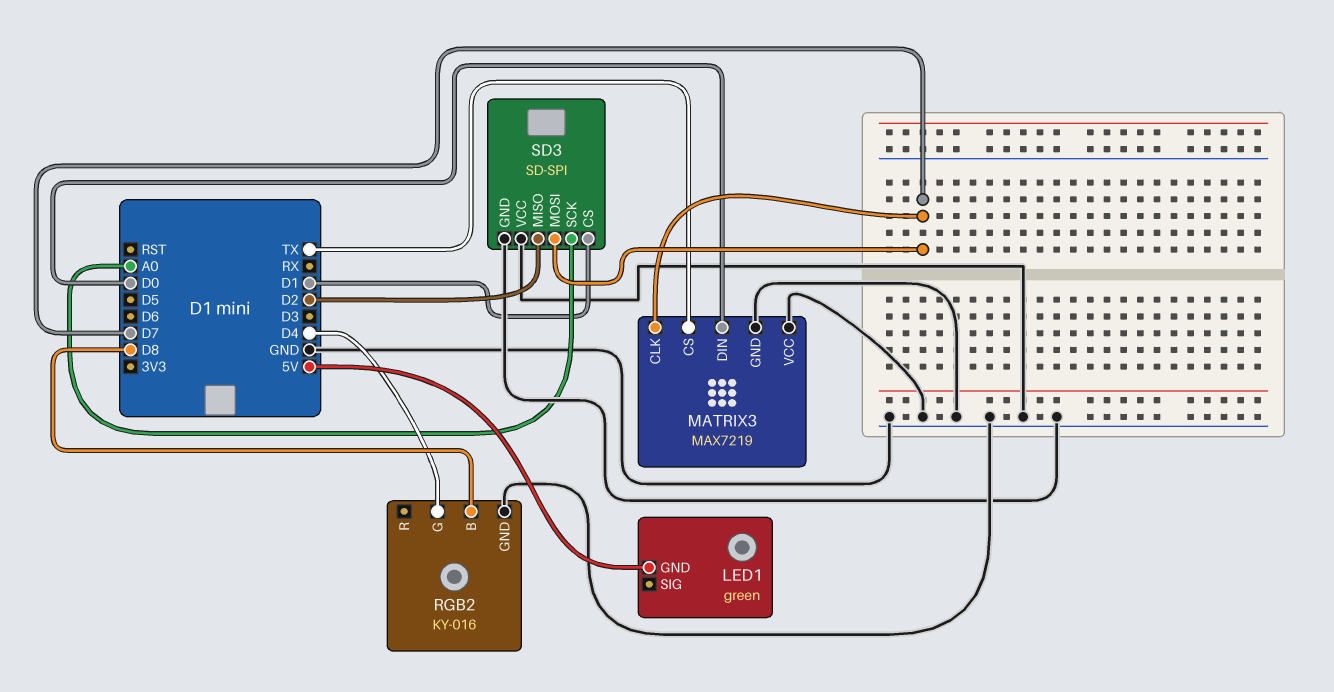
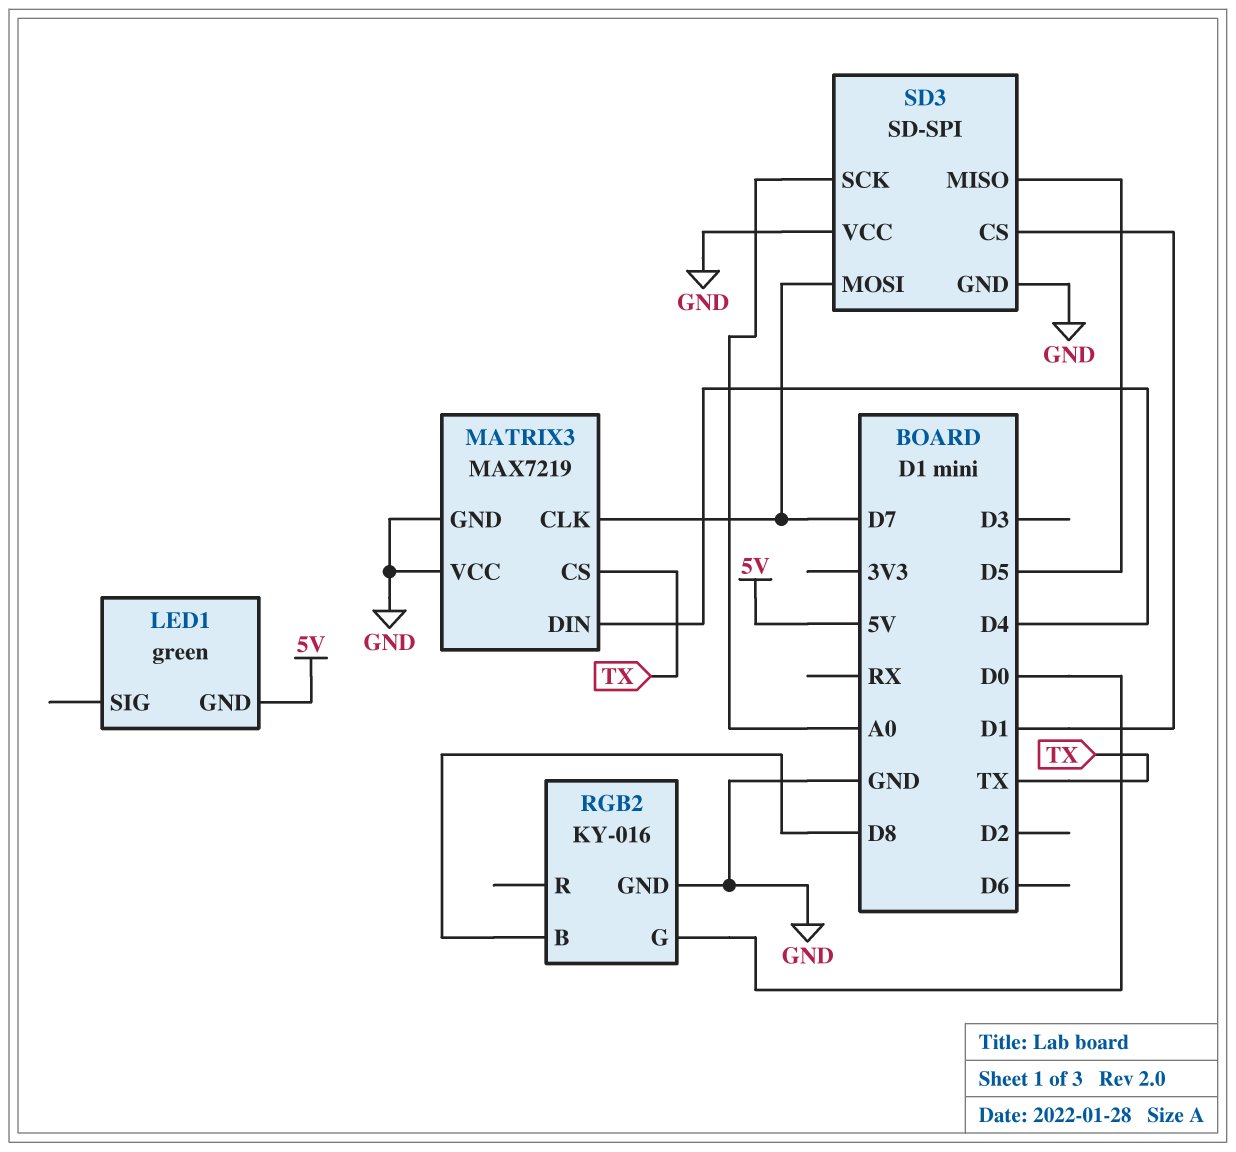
MATRIX3 pin DIN: D0 -> D4
RGB2 pin G: D4 -> D0
SD3 pin MISO: D2 -> D5

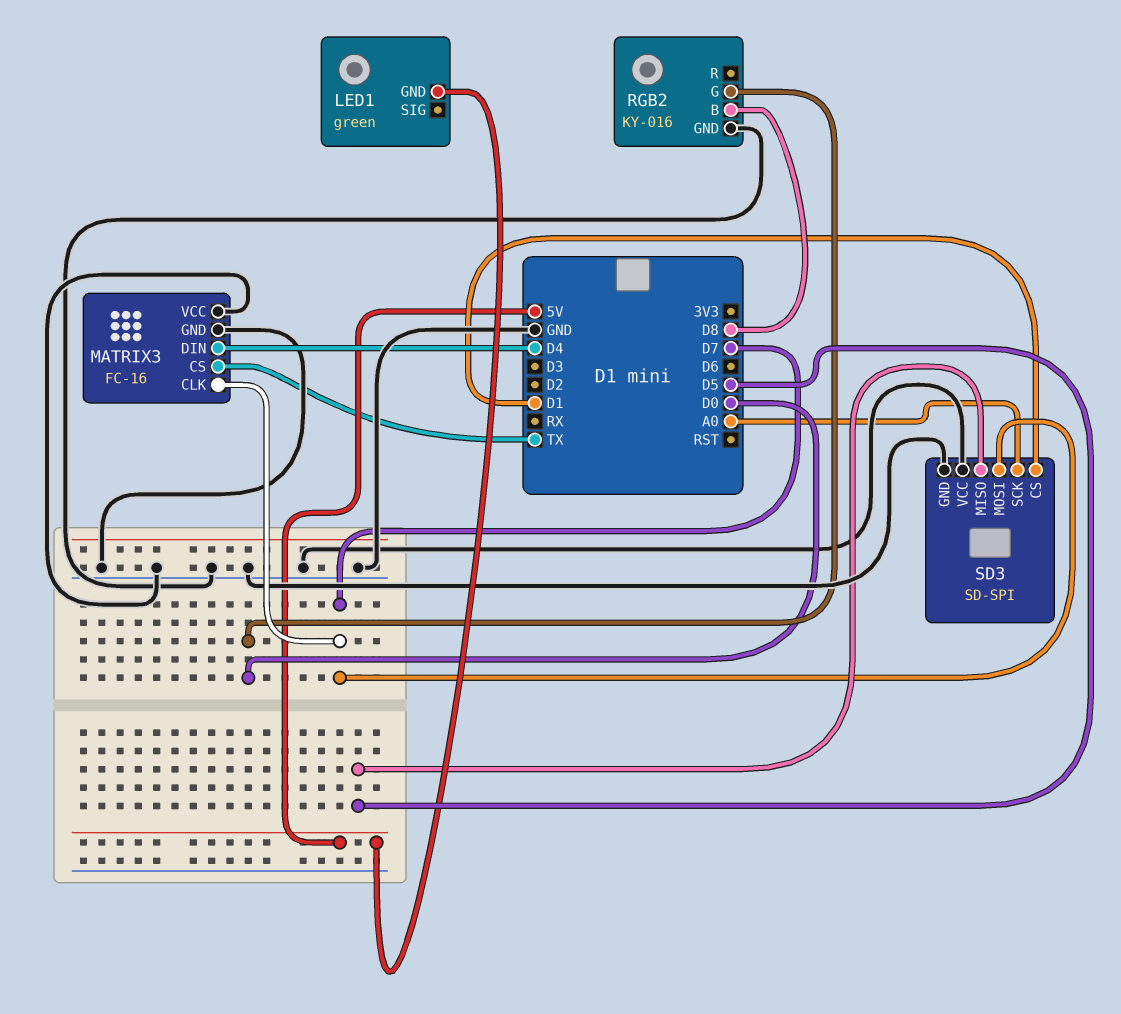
MATRIX3: MAX7219 -> FC-16

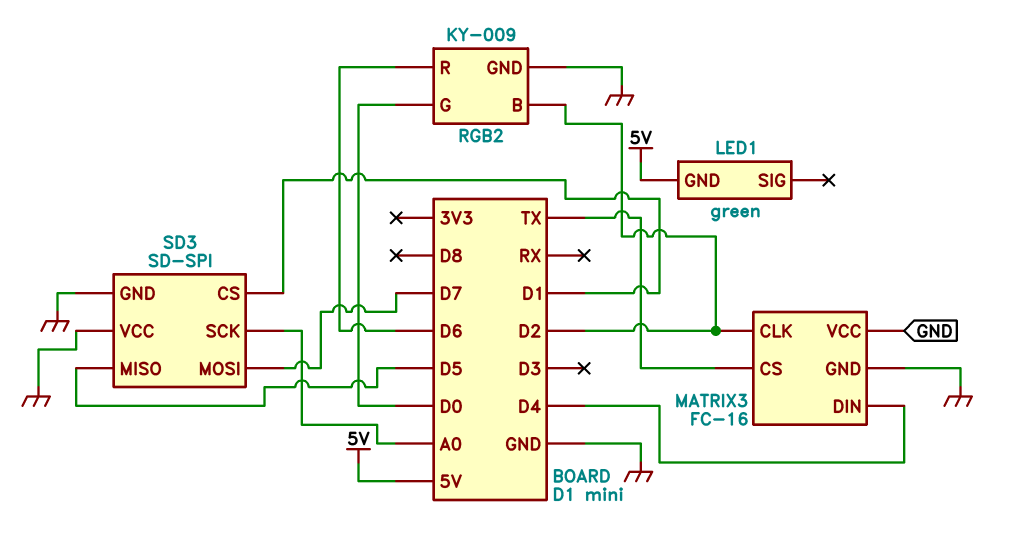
MATRIX3 pin CLK: D7 -> D2
RGB2: KY-016 -> KY-009
RGB2 pin B: D8 -> D2
RGB2 pin R: none -> D6

